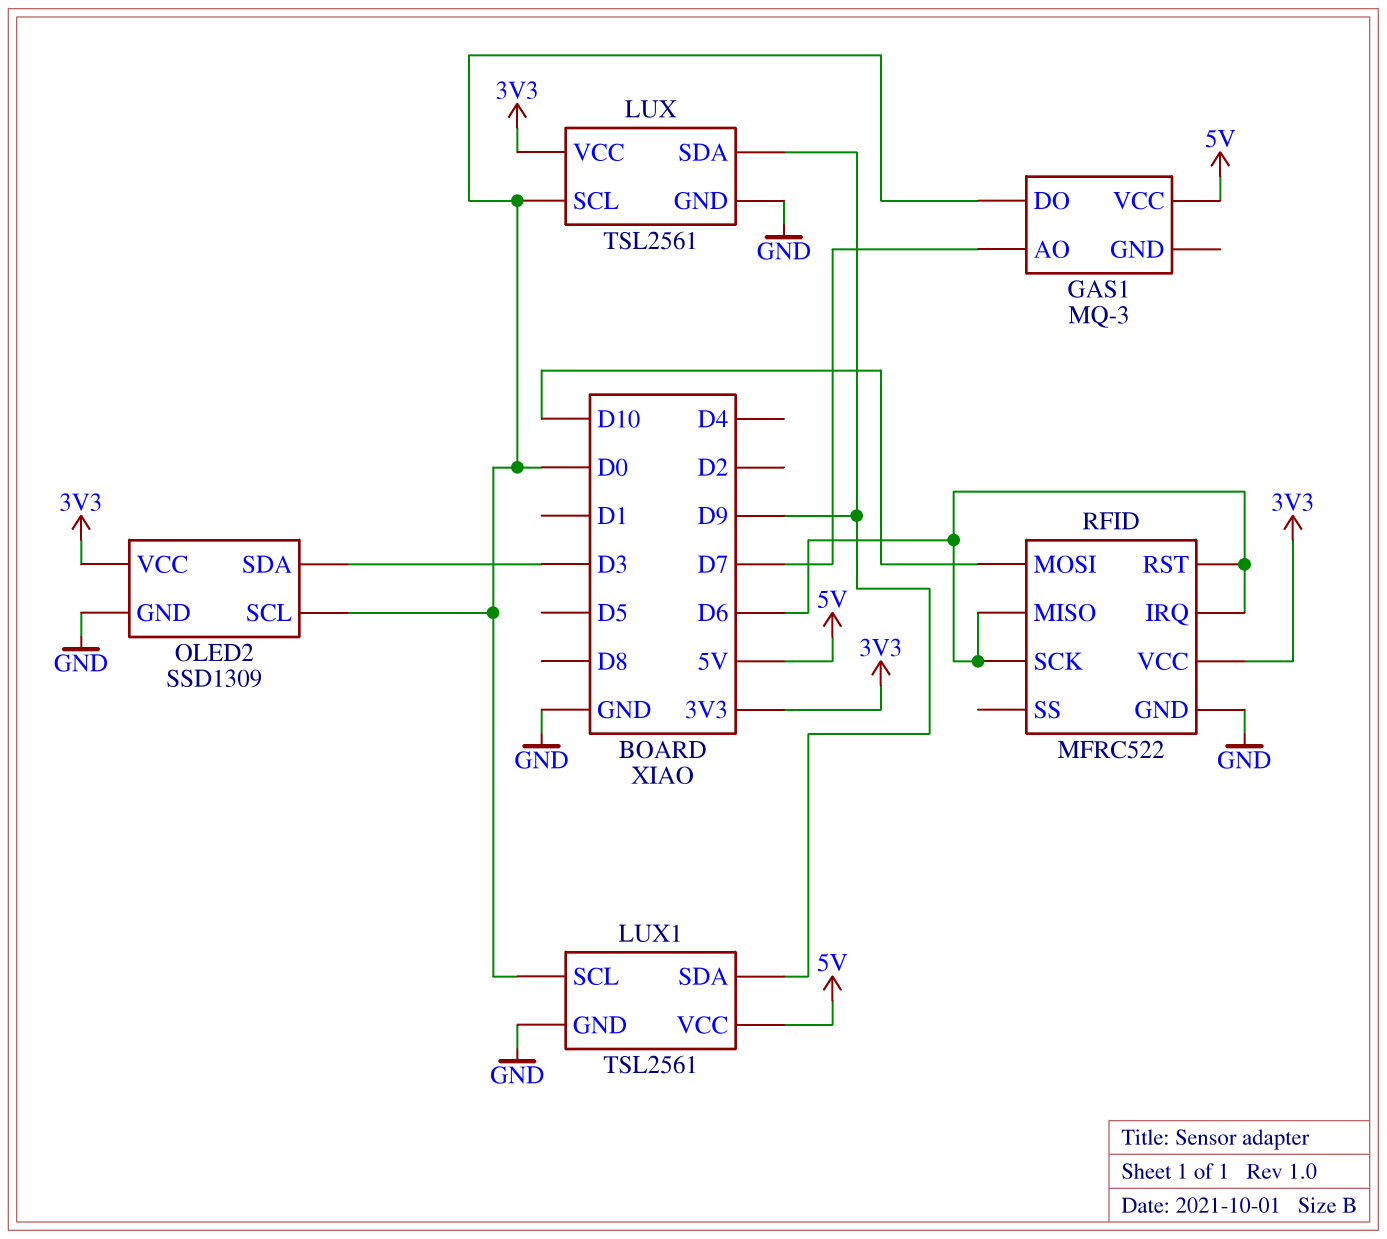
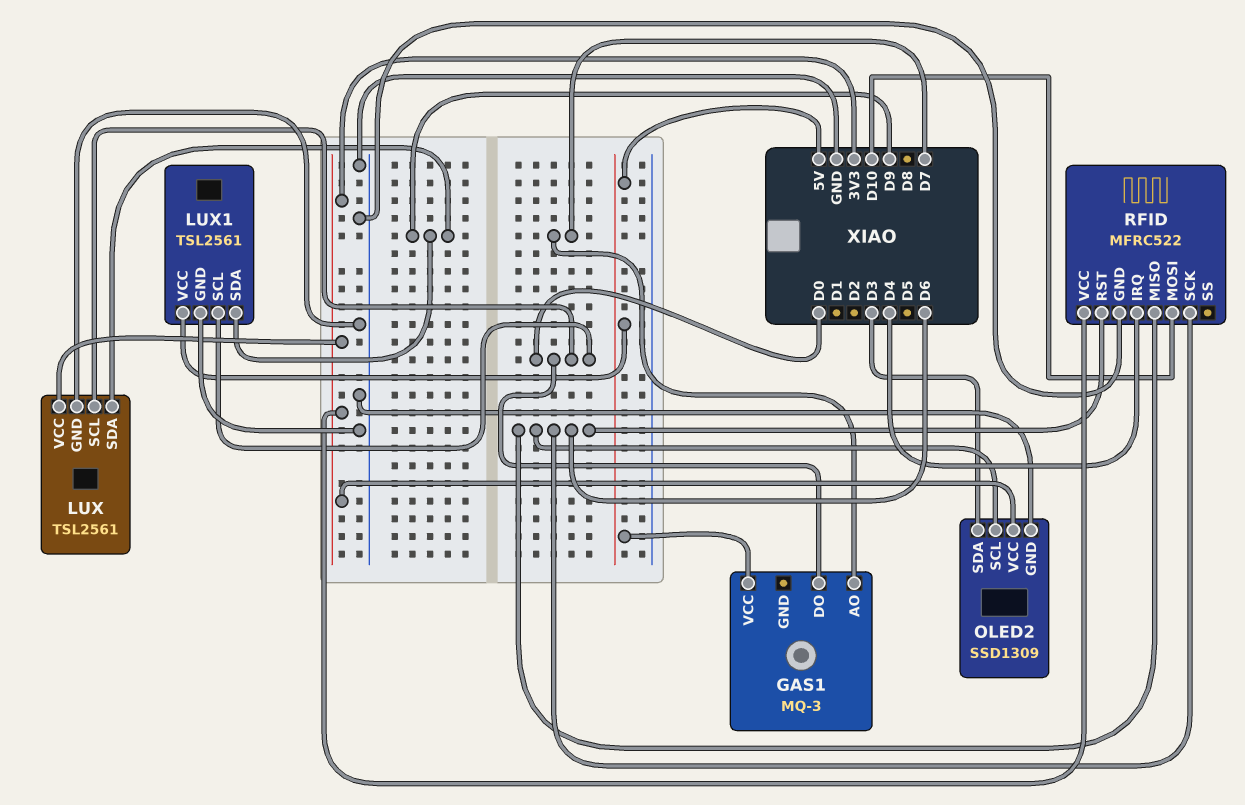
OLED2 pin SCL: D0 -> D6
RFID pin IRQ: D6 -> D4

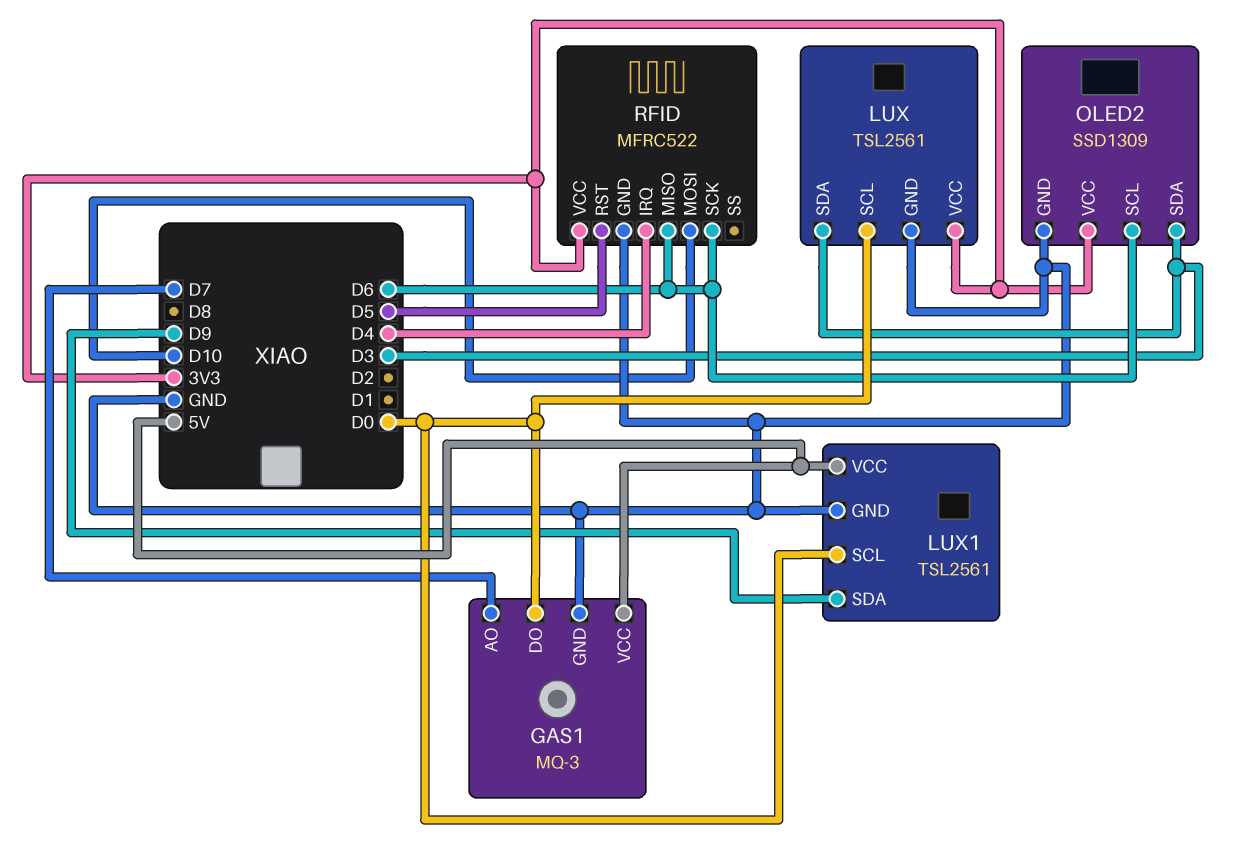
GAS1 pin GND: none -> GND
LUX pin SDA: D9 -> D3
RFID pin RST: D6 -> D5

